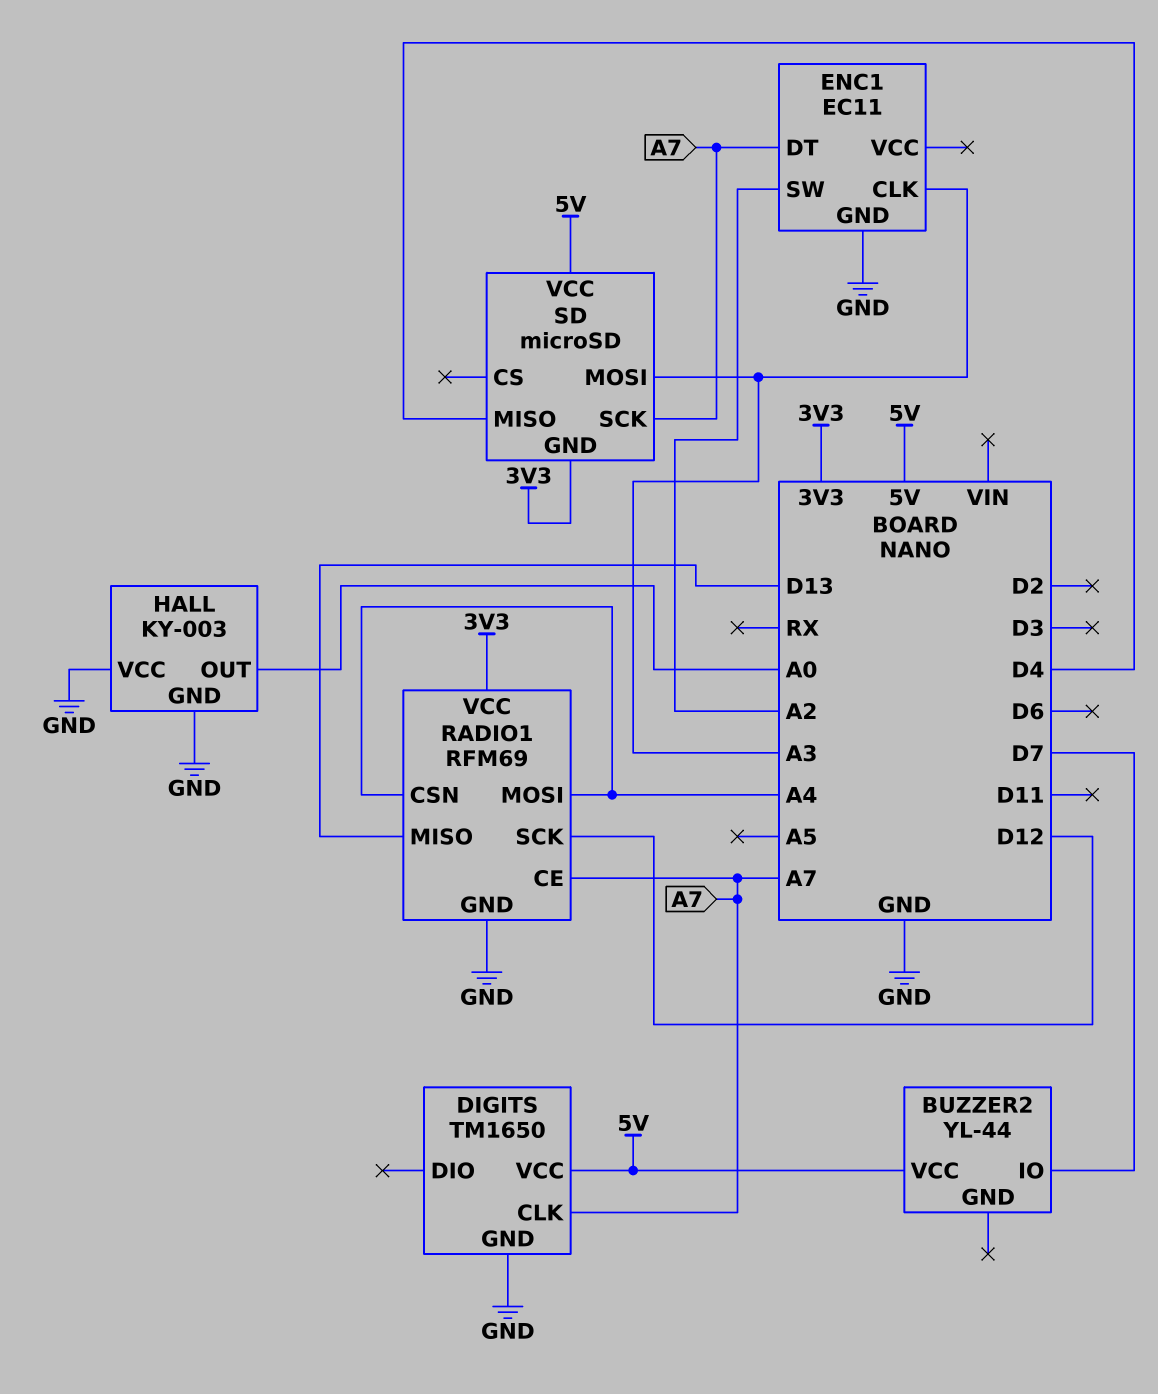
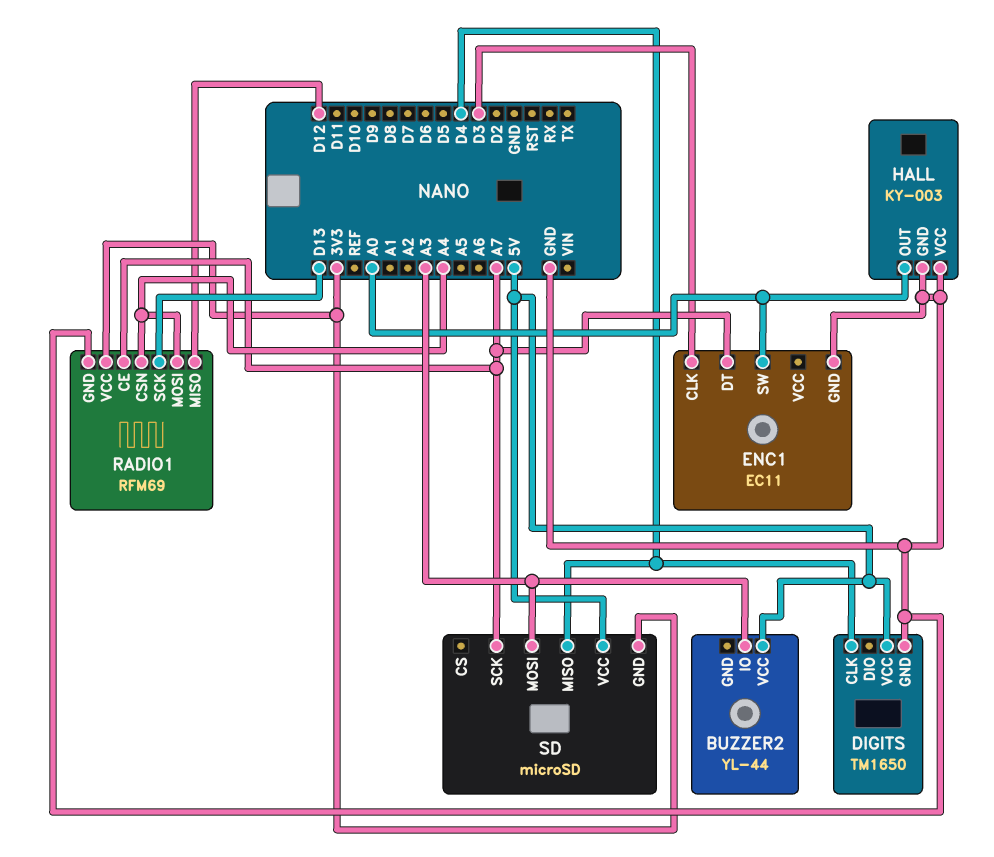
BUZZER2 pin IO: D7 -> A3
DIGITS pin CLK: A7 -> D4
ENC1 pin CLK: A3 -> D3
ENC1 pin SW: A2 -> A0
RADIO1 pin MISO: D13 -> D12
RADIO1 pin SCK: D12 -> D13

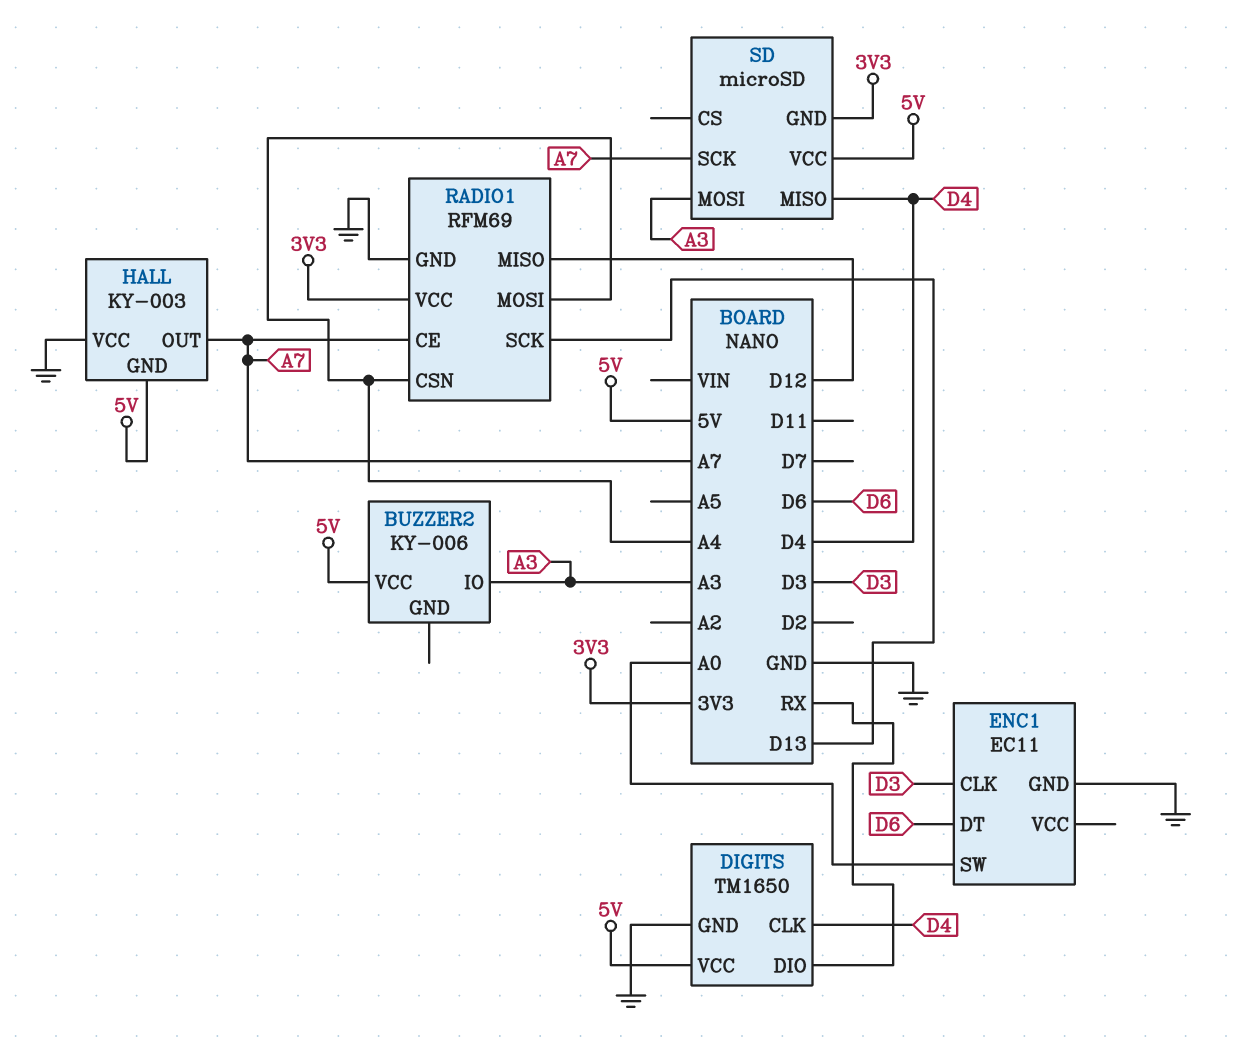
BUZZER2: YL-44 -> KY-006
DIGITS pin DIO: none -> RX
ENC1 pin DT: A7 -> D6
HALL pin GND: GND -> 5V
HALL pin OUT: A0 -> A7

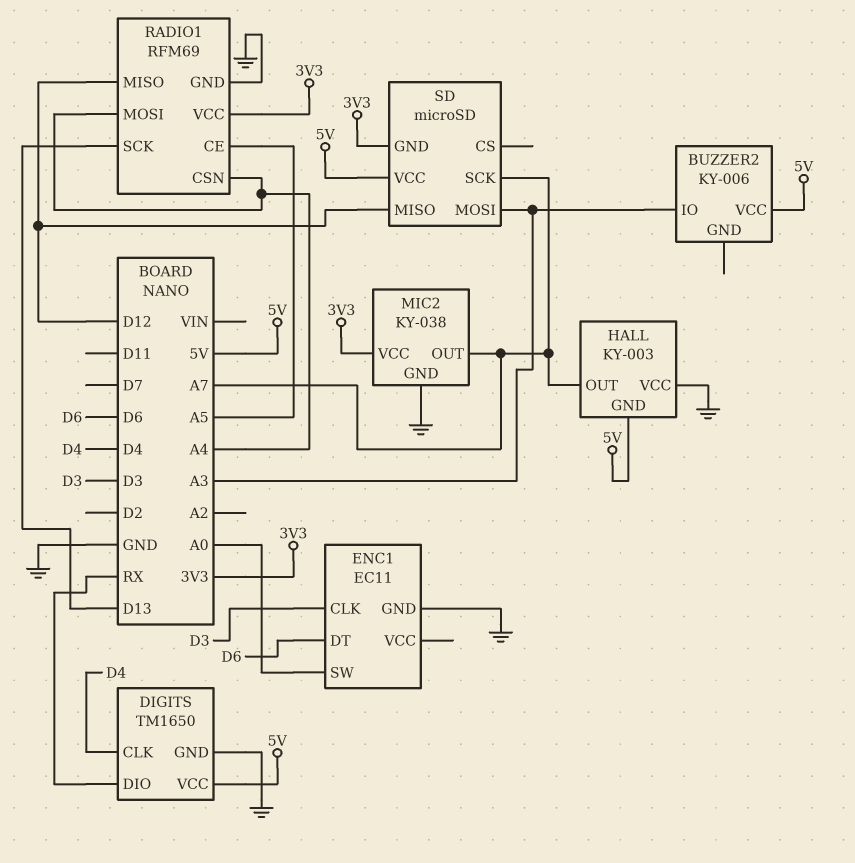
MIC2: none -> KY-038
MIC2 pin GND: none -> GND
MIC2 pin OUT: none -> A7
MIC2 pin VCC: none -> 3V3
RADIO1 pin CE: A7 -> A5
SD pin MISO: D4 -> D12

